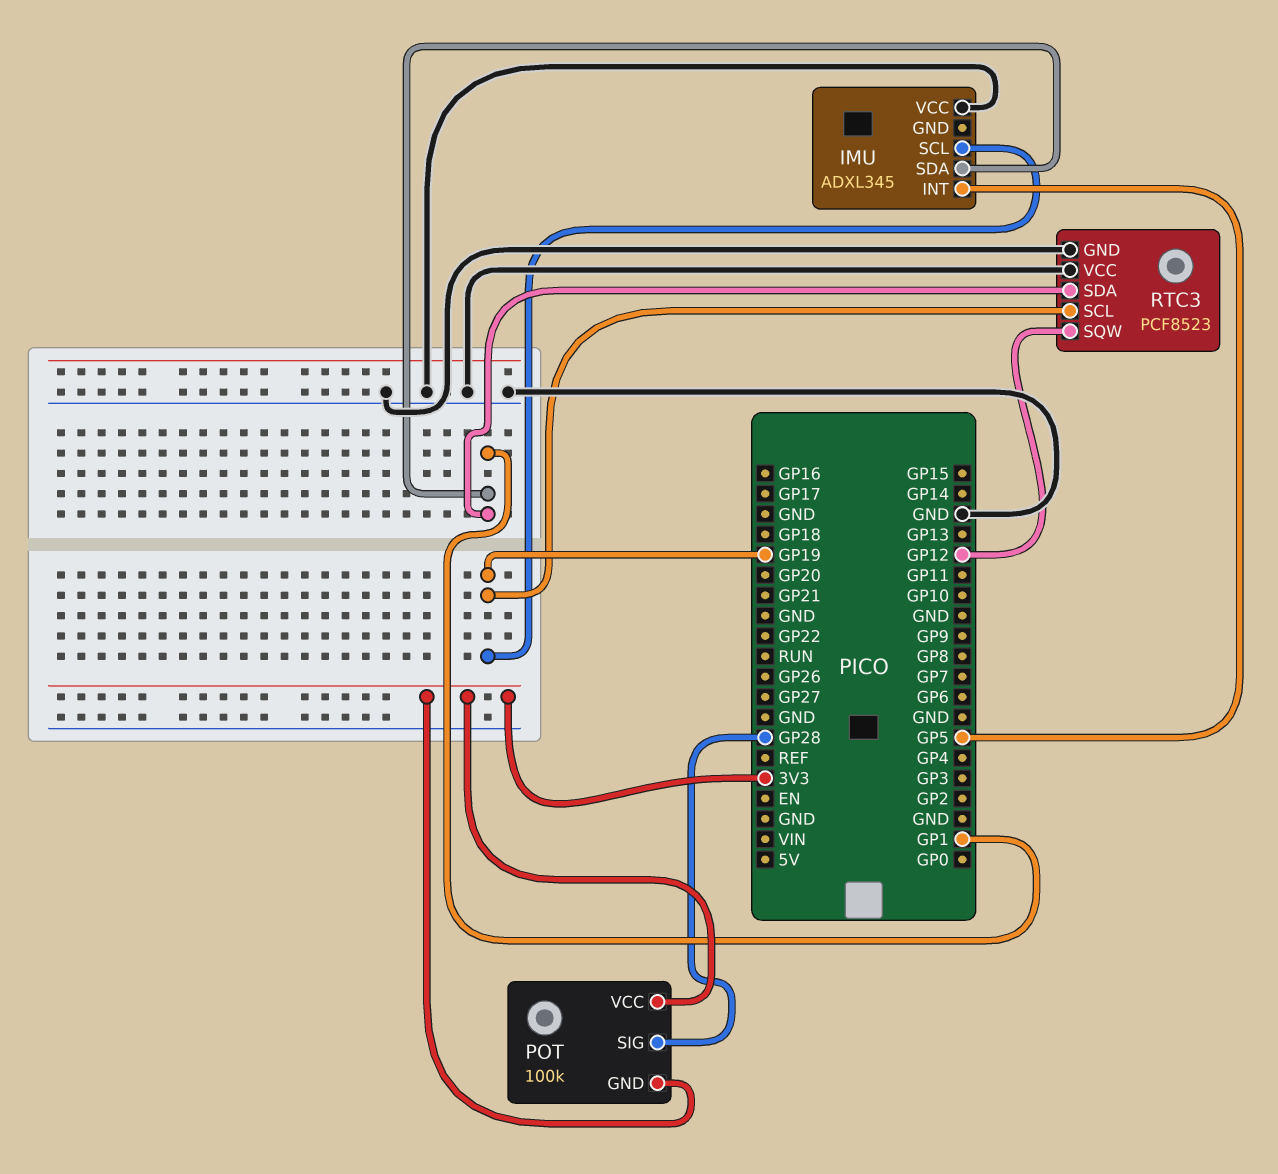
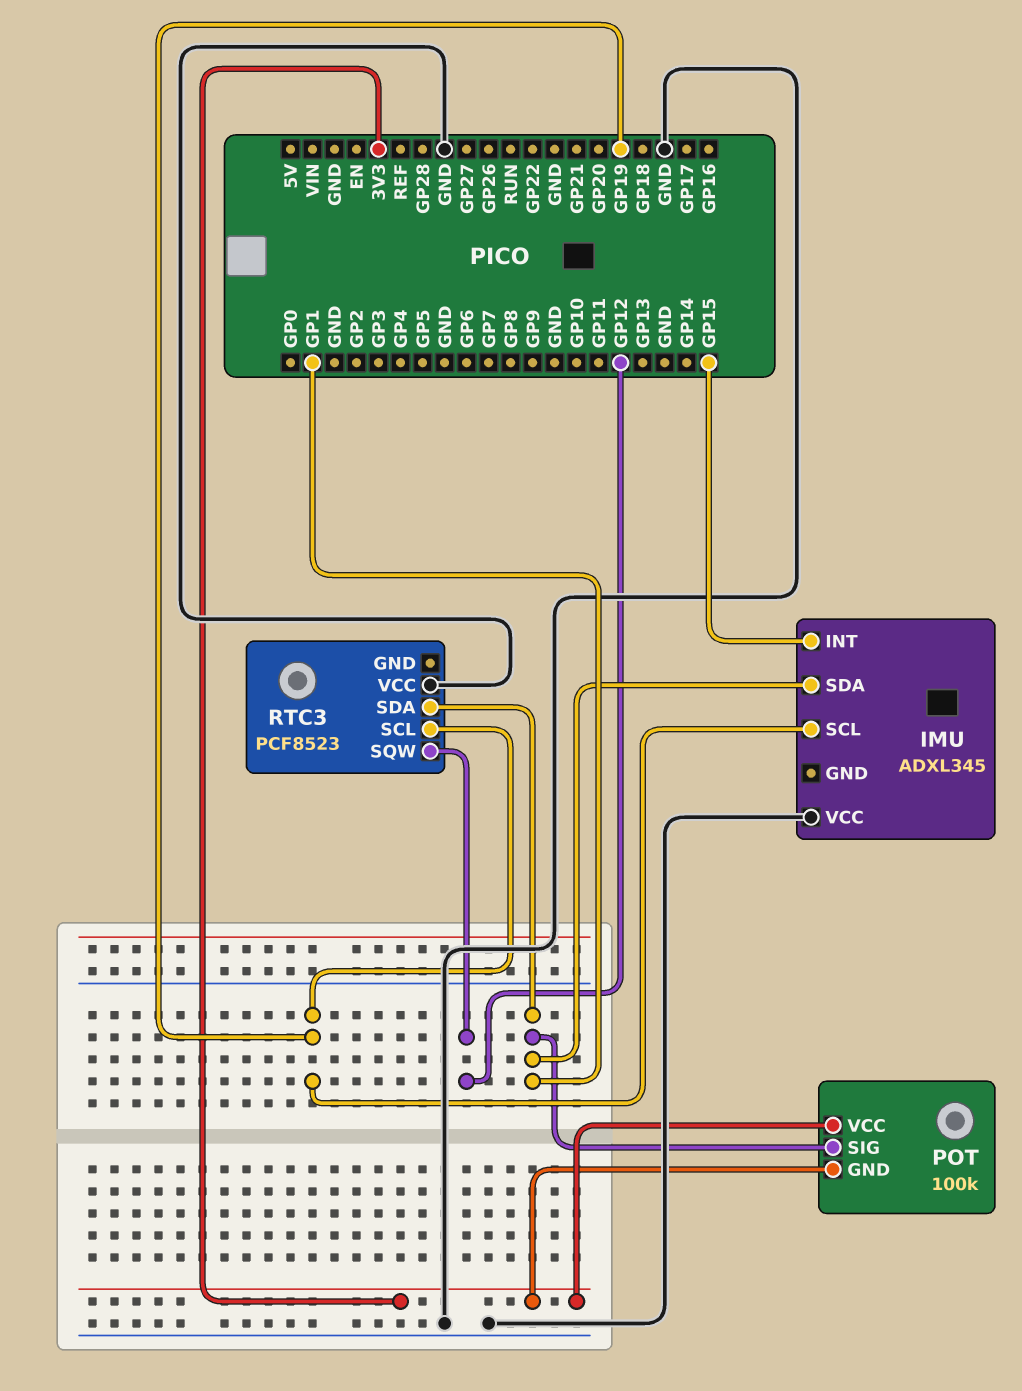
IMU pin INT: GP5 -> GP15
POT pin SIG: GP28 -> GP1
RTC3 pin GND: GND -> none

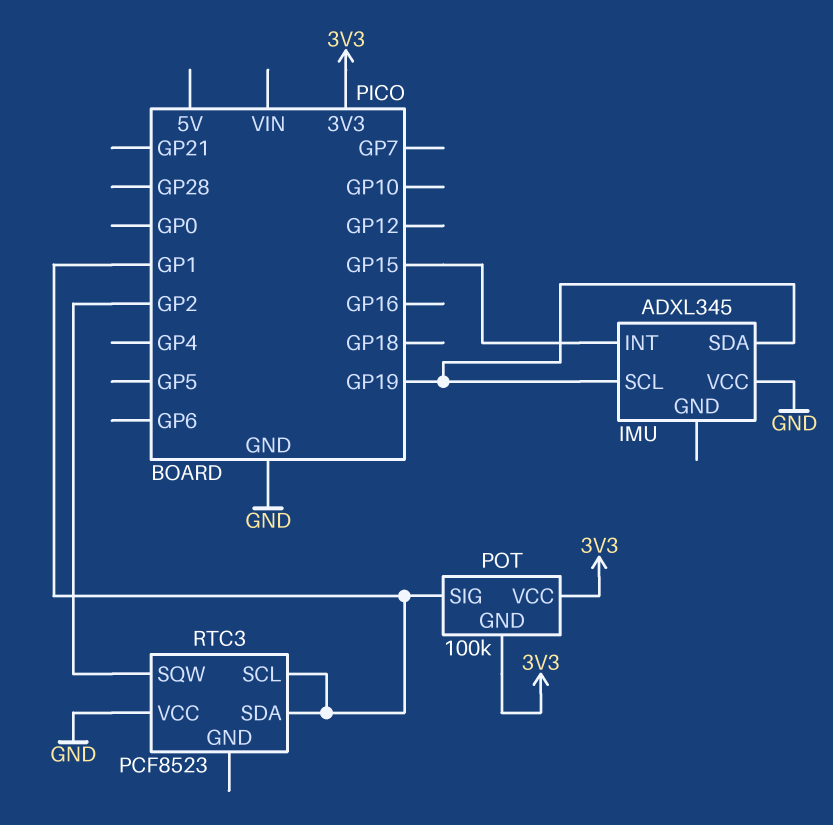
IMU pin SDA: GP1 -> GP19
RTC3 pin SCL: GP19 -> GP1
RTC3 pin SQW: GP12 -> GP2

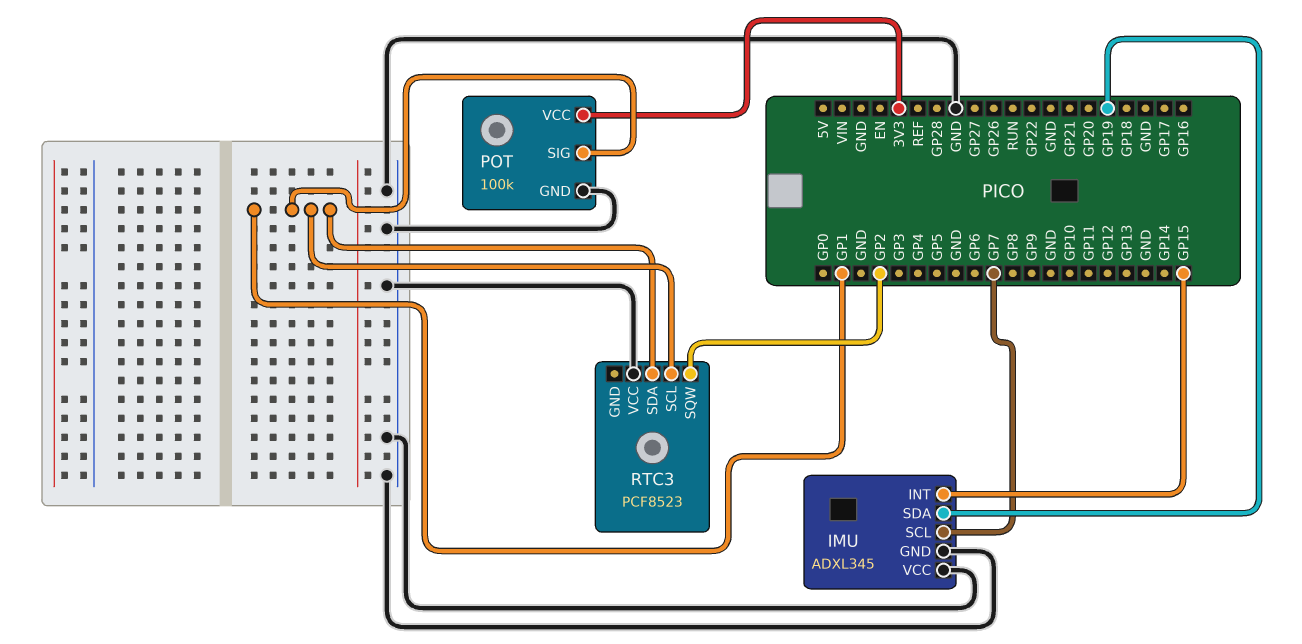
IMU pin GND: none -> GND
IMU pin SCL: GP19 -> GP7
POT pin GND: 3V3 -> GND

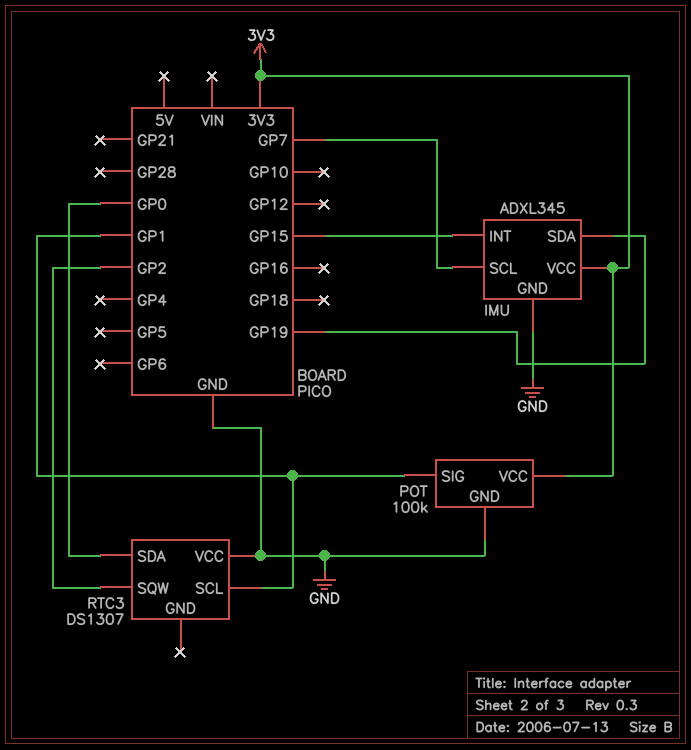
IMU pin VCC: GND -> 3V3
RTC3: PCF8523 -> DS1307
RTC3 pin SDA: GP1 -> GP0

